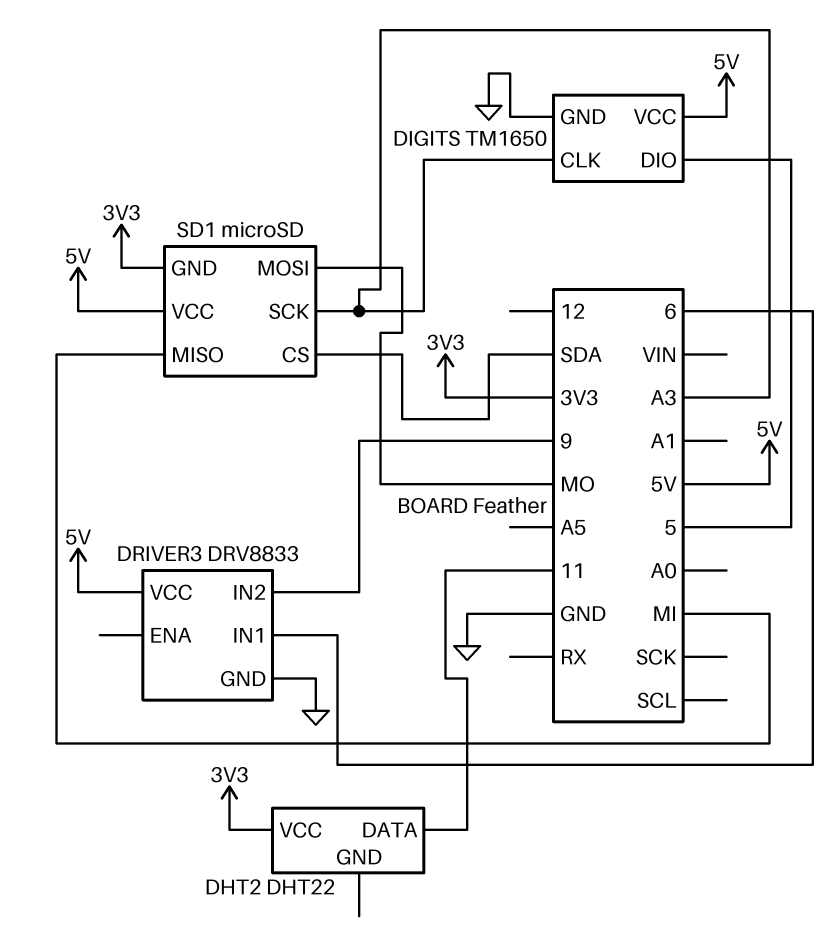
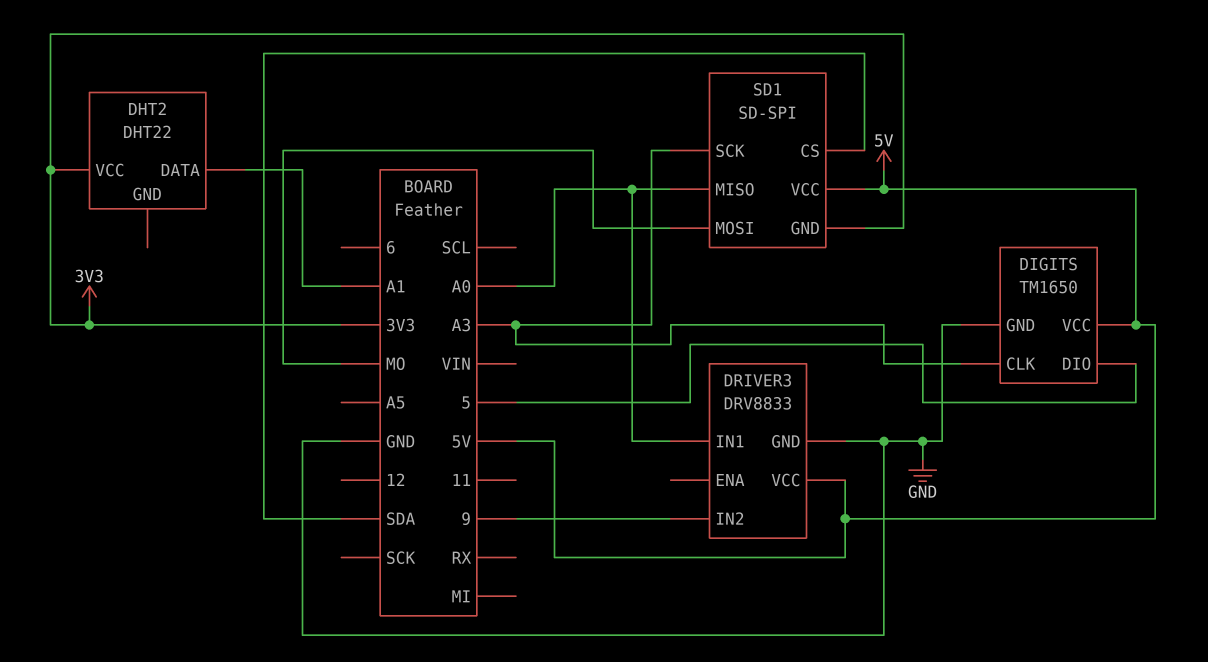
DHT2 pin DATA: 11 -> A1
DRIVER3 pin IN1: 6 -> A0
SD1: microSD -> SD-SPI
SD1 pin MISO: MI -> A0

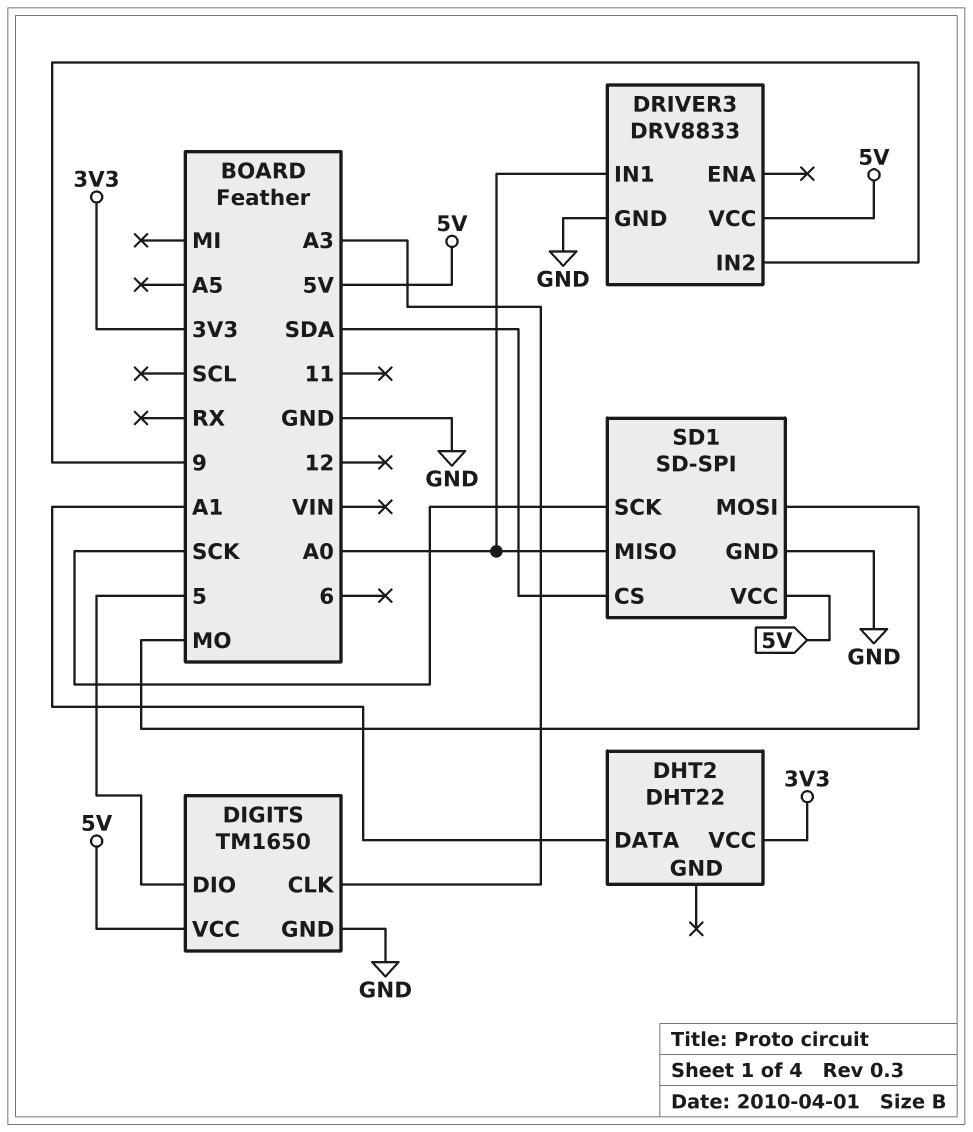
SD1 pin GND: 3V3 -> GND
SD1 pin SCK: A3 -> SCK

